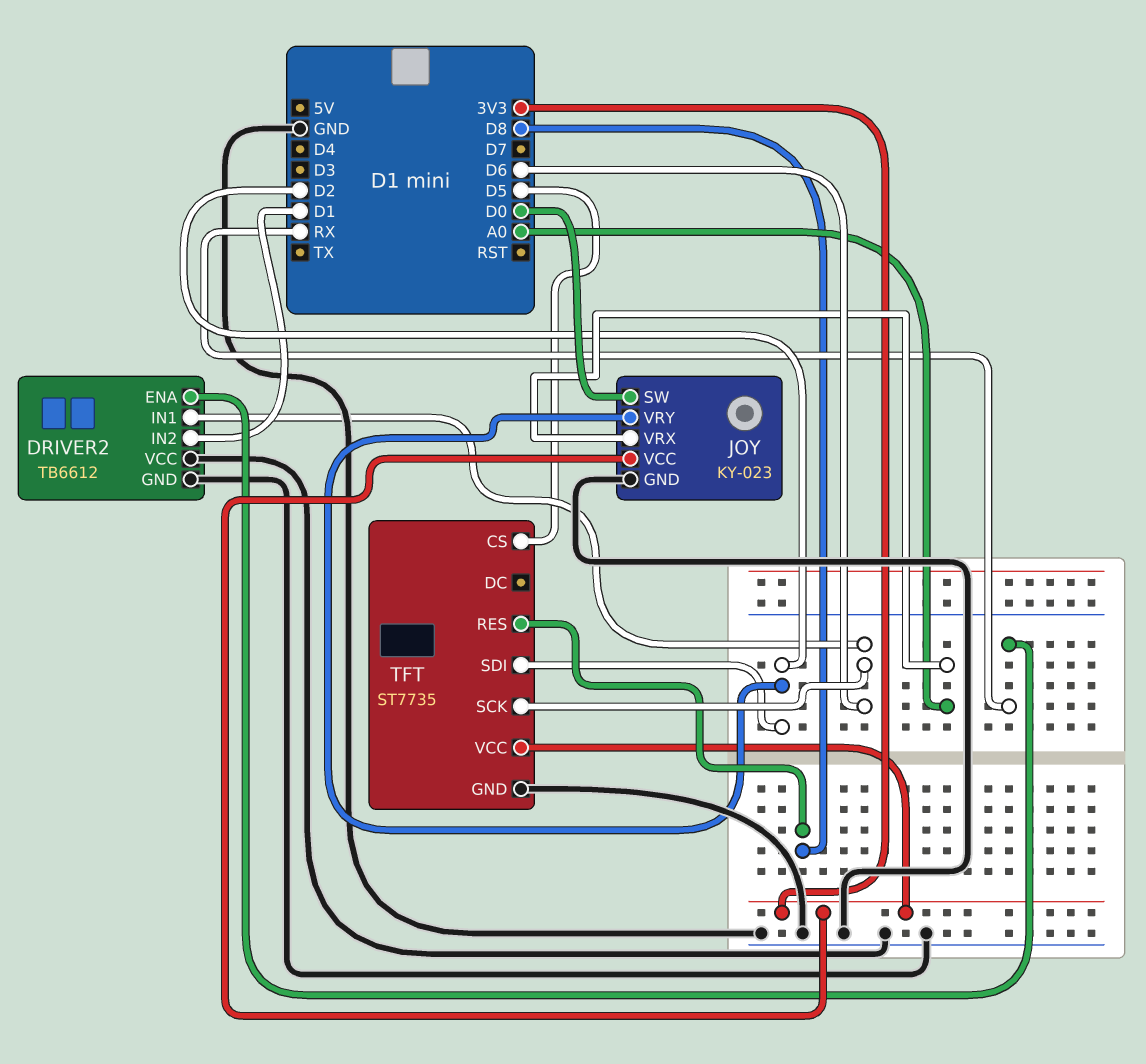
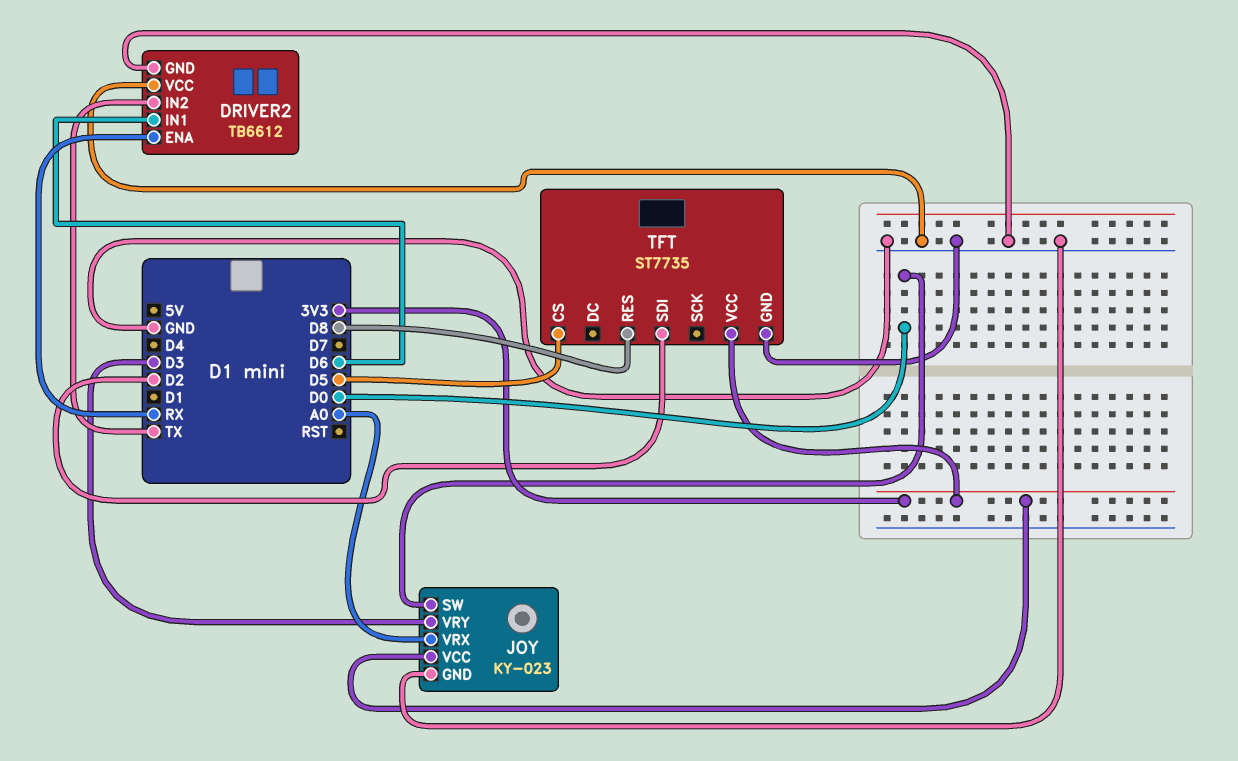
DRIVER2 pin IN2: D1 -> TX
JOY pin VRY: D2 -> D3
TFT pin SCK: D6 -> none

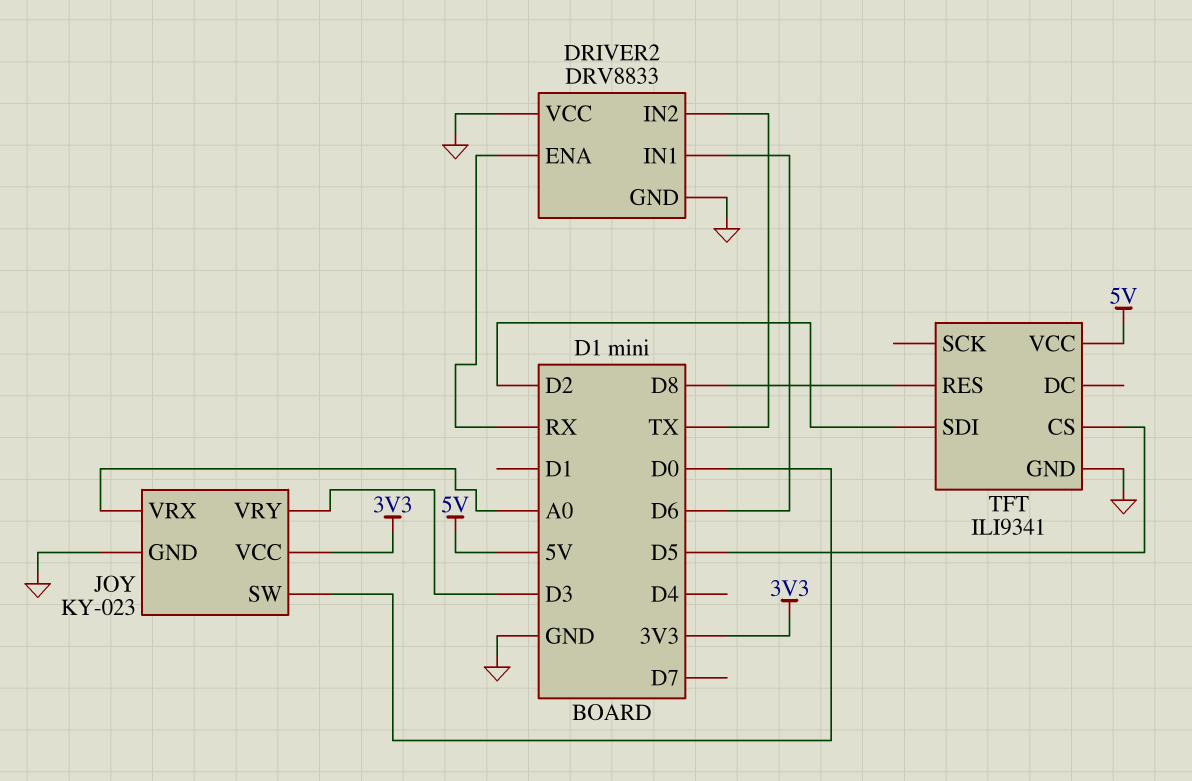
DRIVER2: TB6612 -> DRV8833
TFT: ST7735 -> ILI9341
TFT pin VCC: 3V3 -> 5V

